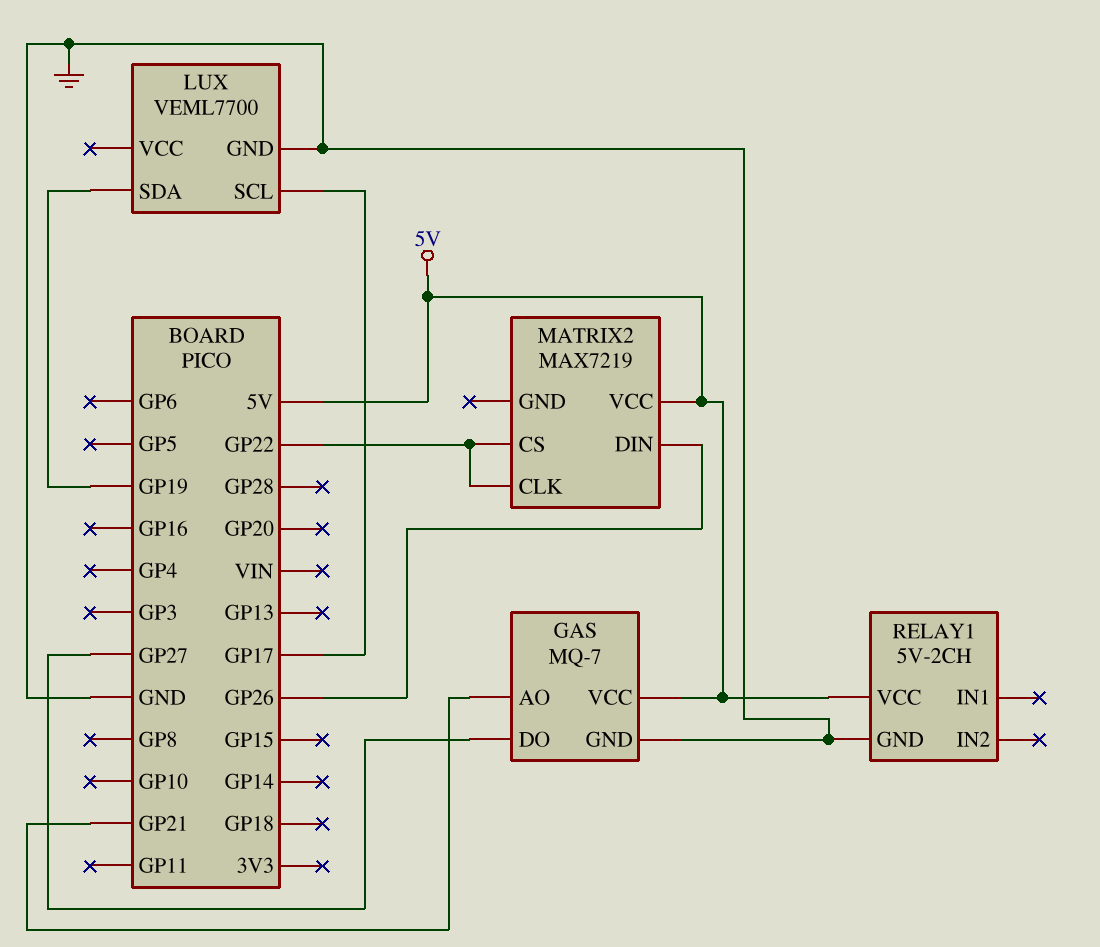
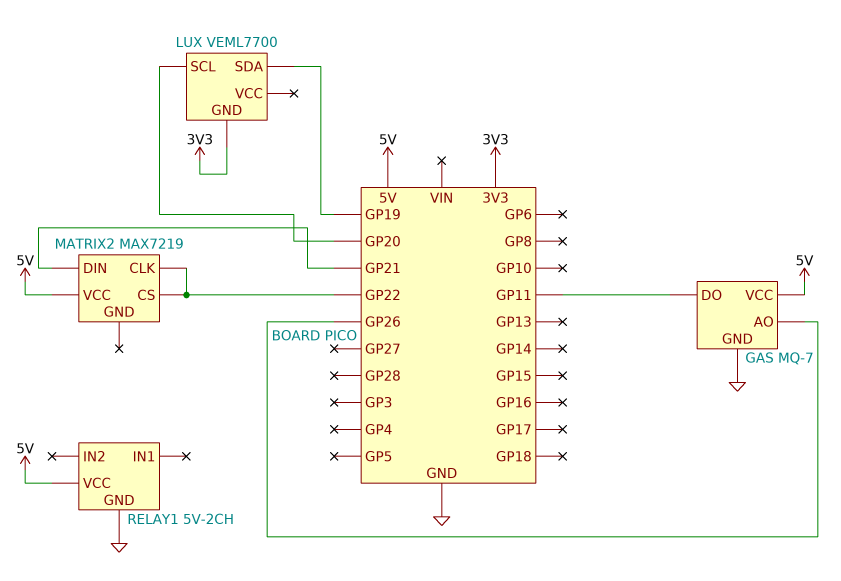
GAS pin AO: GP21 -> GP26
GAS pin DO: GP27 -> GP11
LUX pin GND: GND -> 3V3
LUX pin SCL: GP17 -> GP20
MATRIX2 pin DIN: GP26 -> GP21

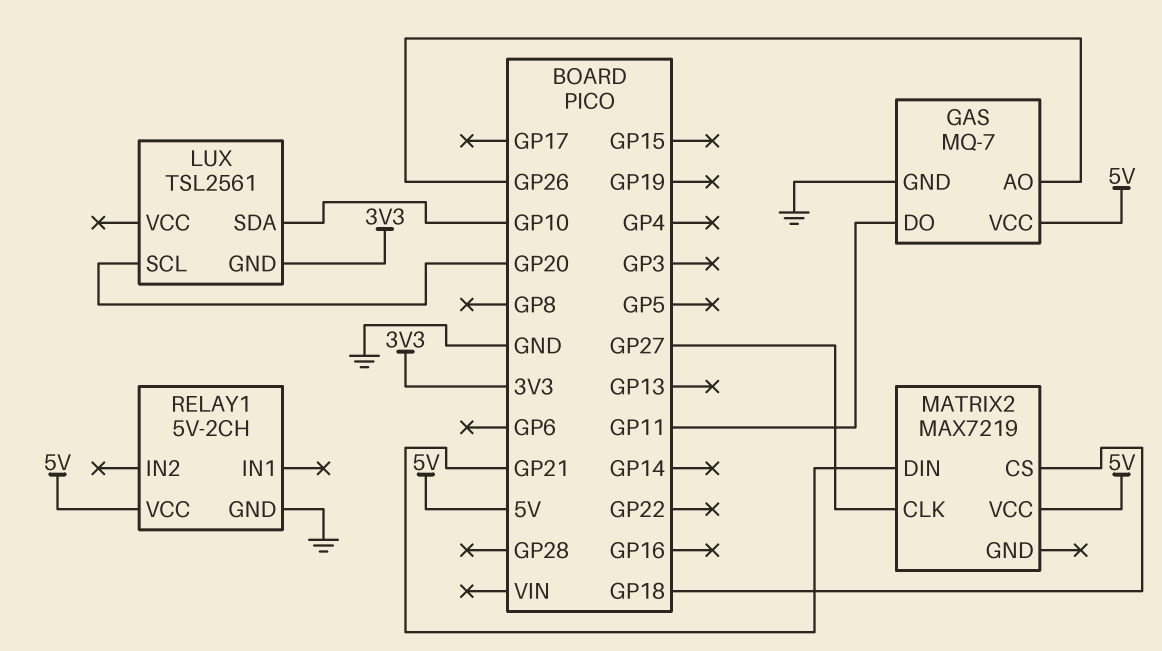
LUX: VEML7700 -> TSL2561
LUX pin SDA: GP19 -> GP10
MATRIX2 pin CLK: GP22 -> GP27
MATRIX2 pin CS: GP22 -> GP18

